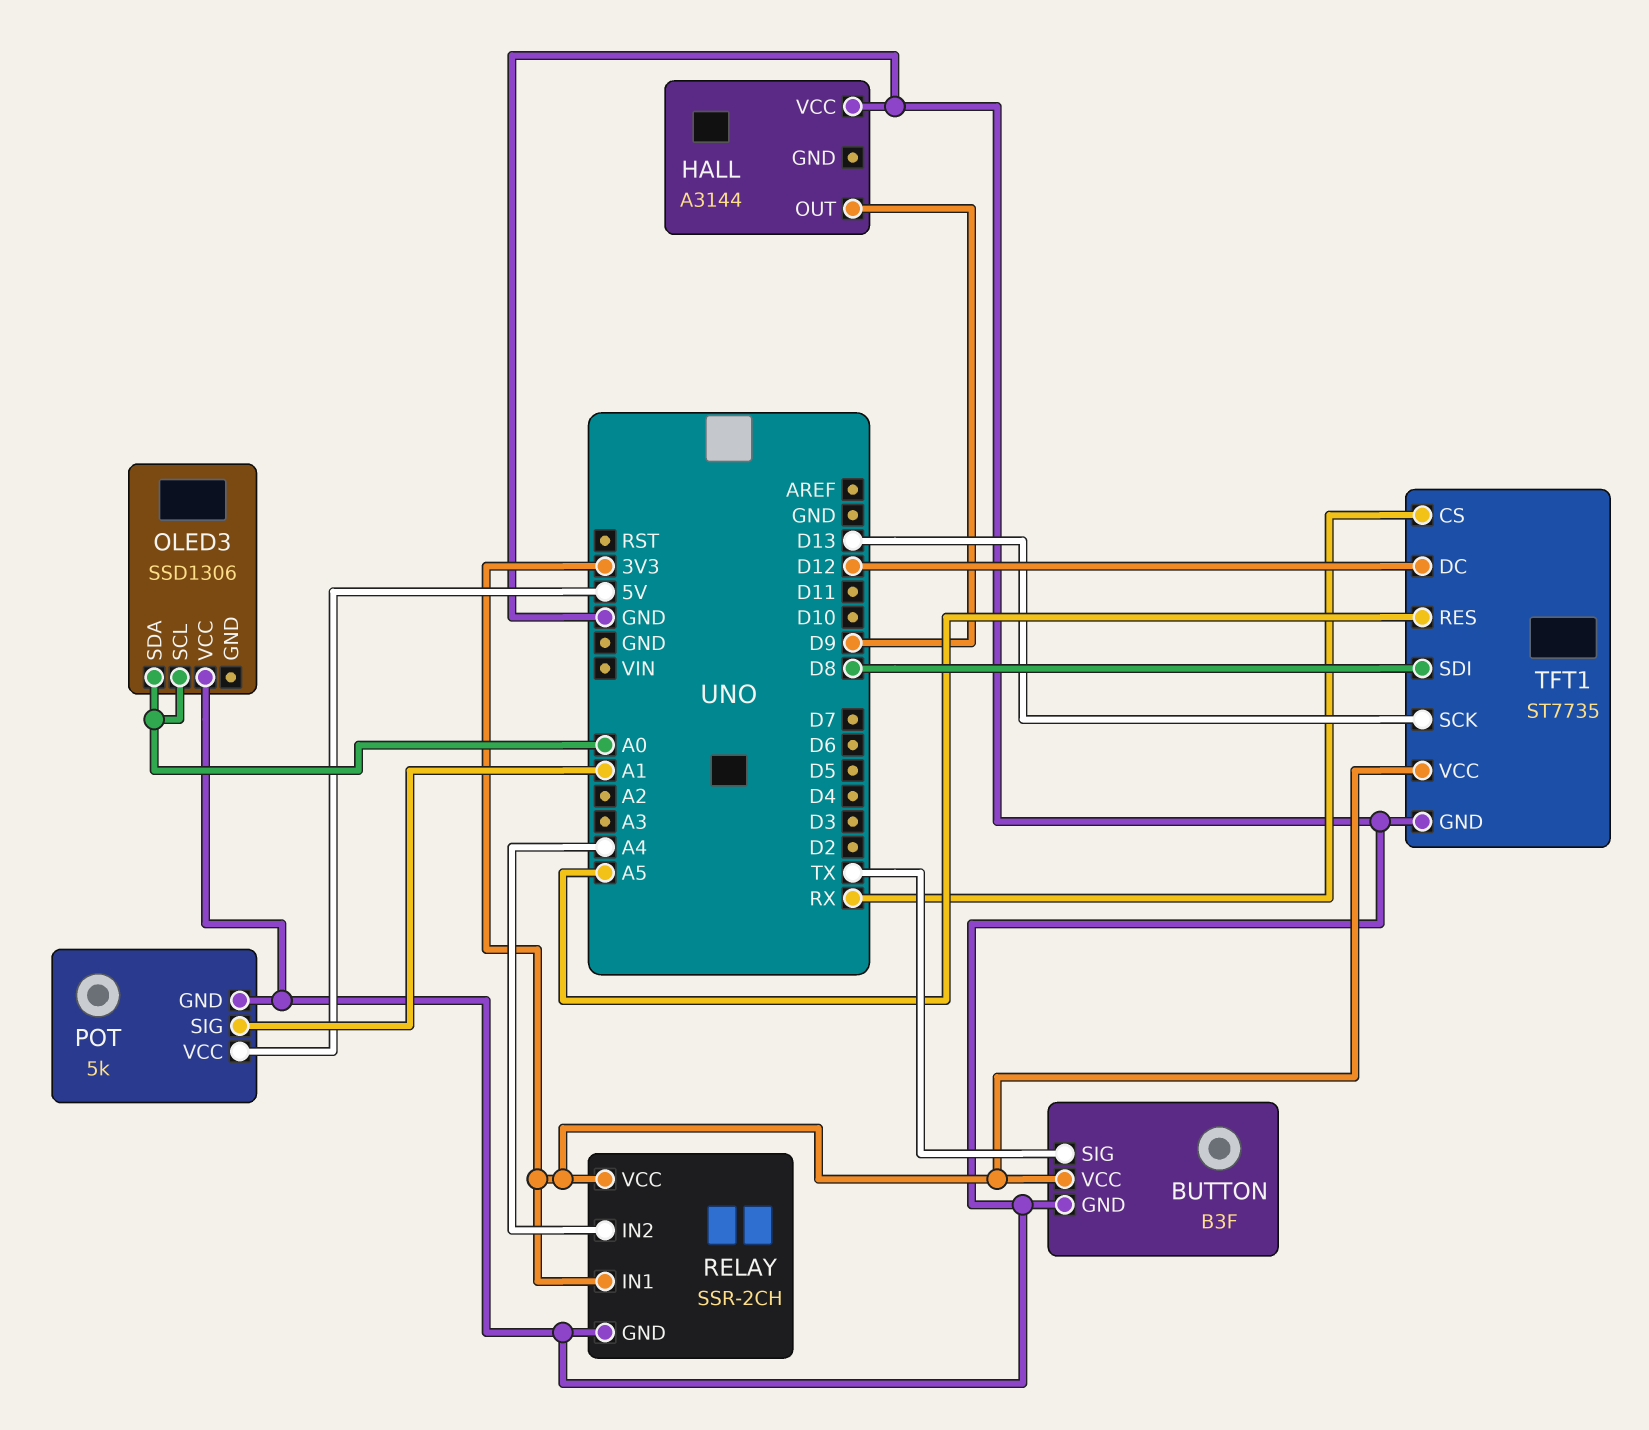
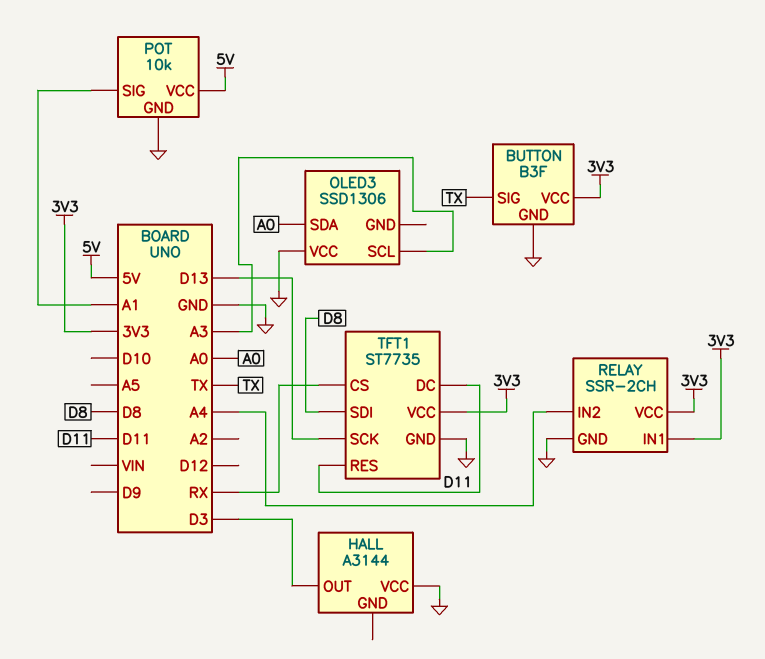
HALL pin OUT: D9 -> D3
OLED3 pin SCL: A0 -> A3
POT: 5k -> 10k
TFT1 pin DC: D12 -> D11
TFT1 pin RES: A5 -> D11

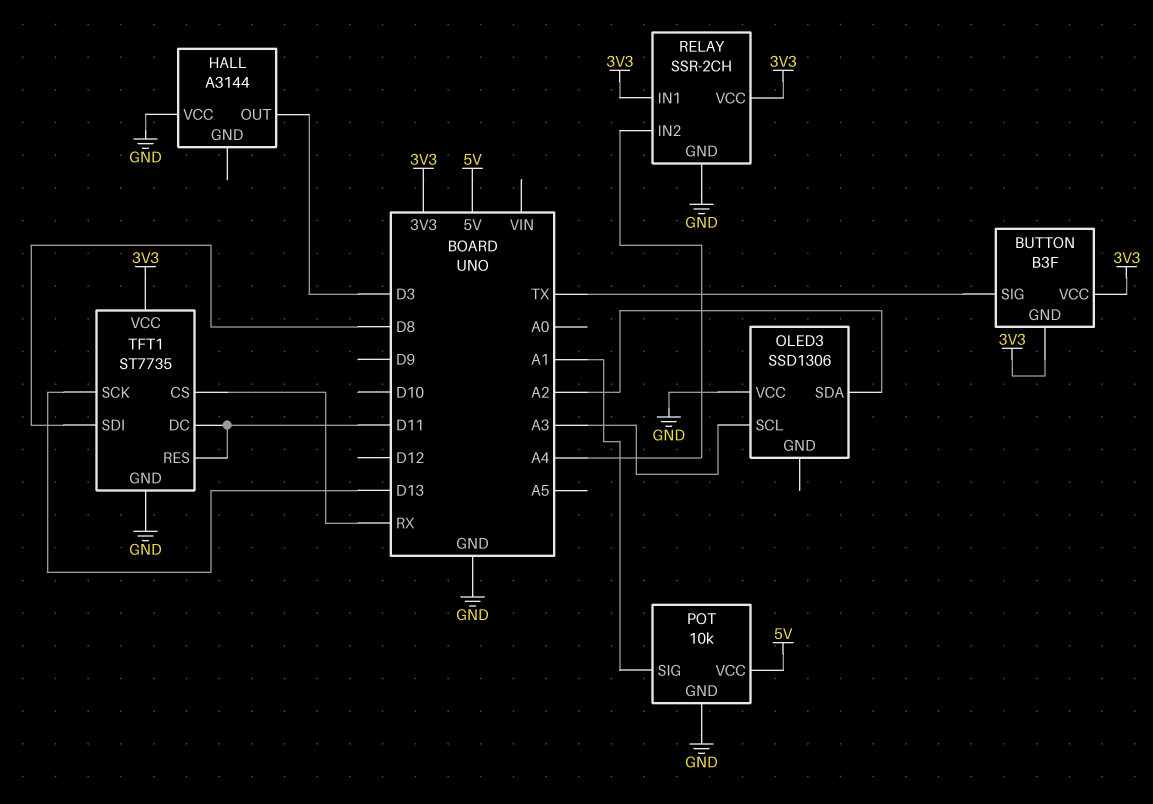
BUTTON pin GND: GND -> 3V3
OLED3 pin SDA: A0 -> A2

